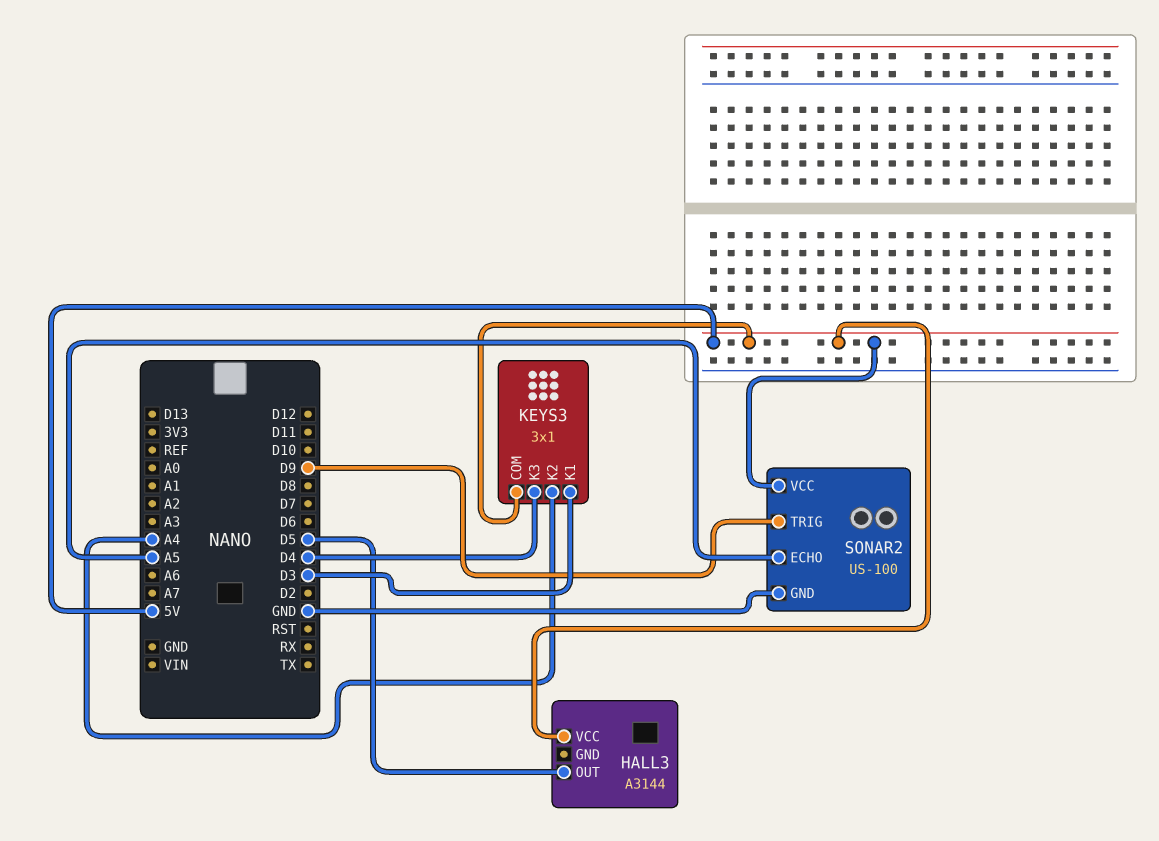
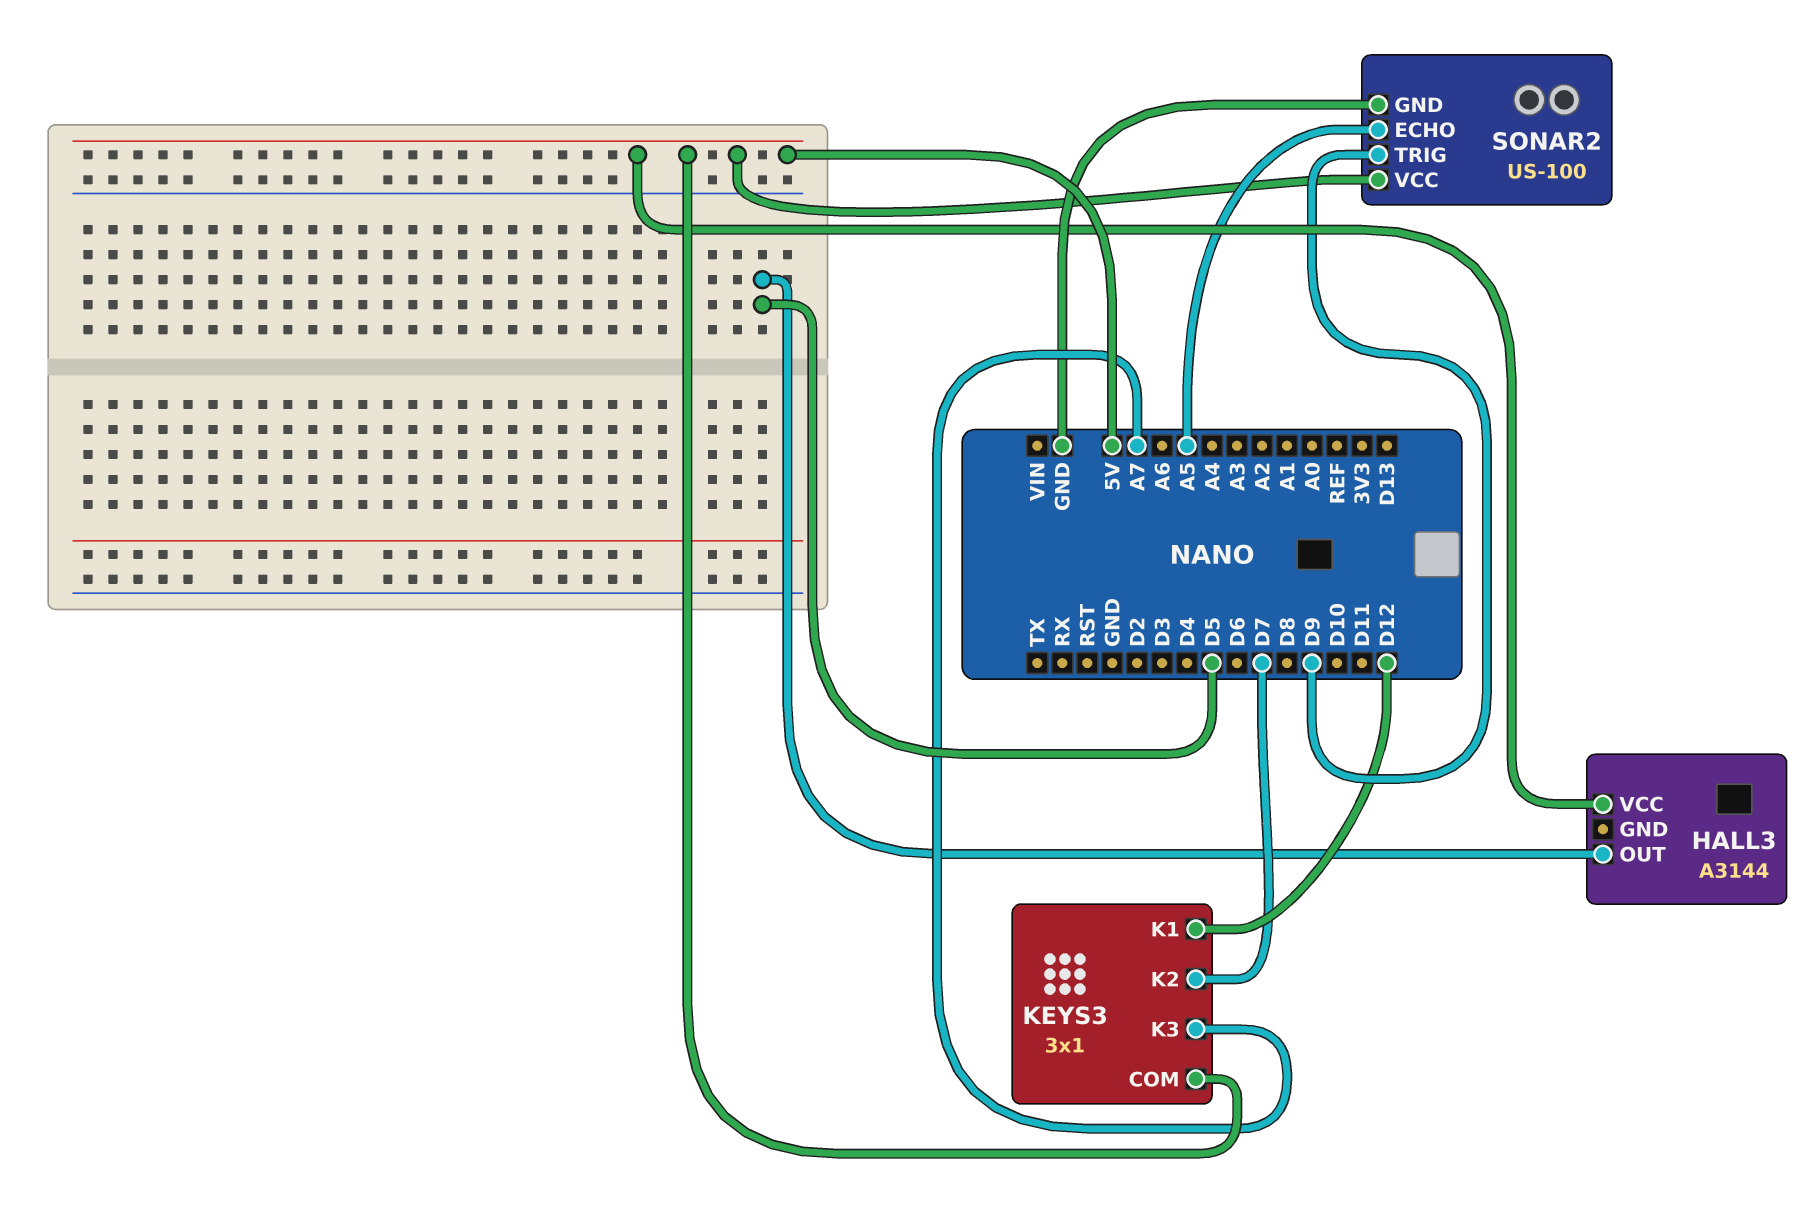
KEYS3 pin K1: D3 -> D12
KEYS3 pin K2: A4 -> D7
KEYS3 pin K3: D4 -> A7

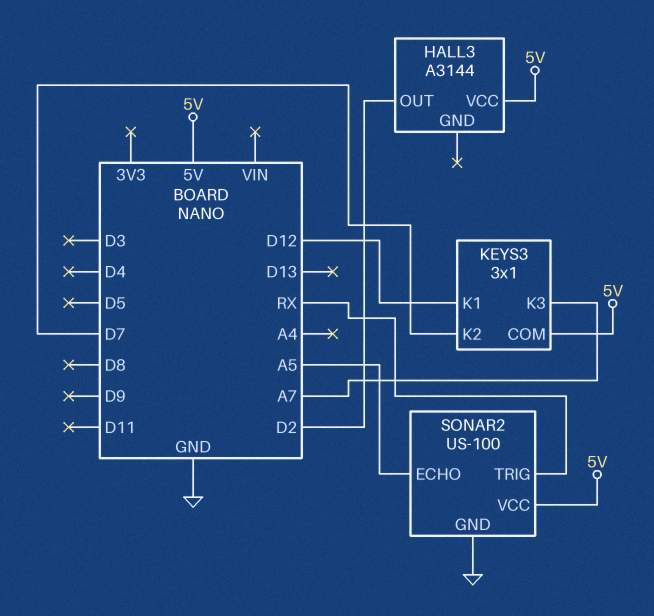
HALL3 pin OUT: D5 -> D2
SONAR2 pin TRIG: D9 -> RX

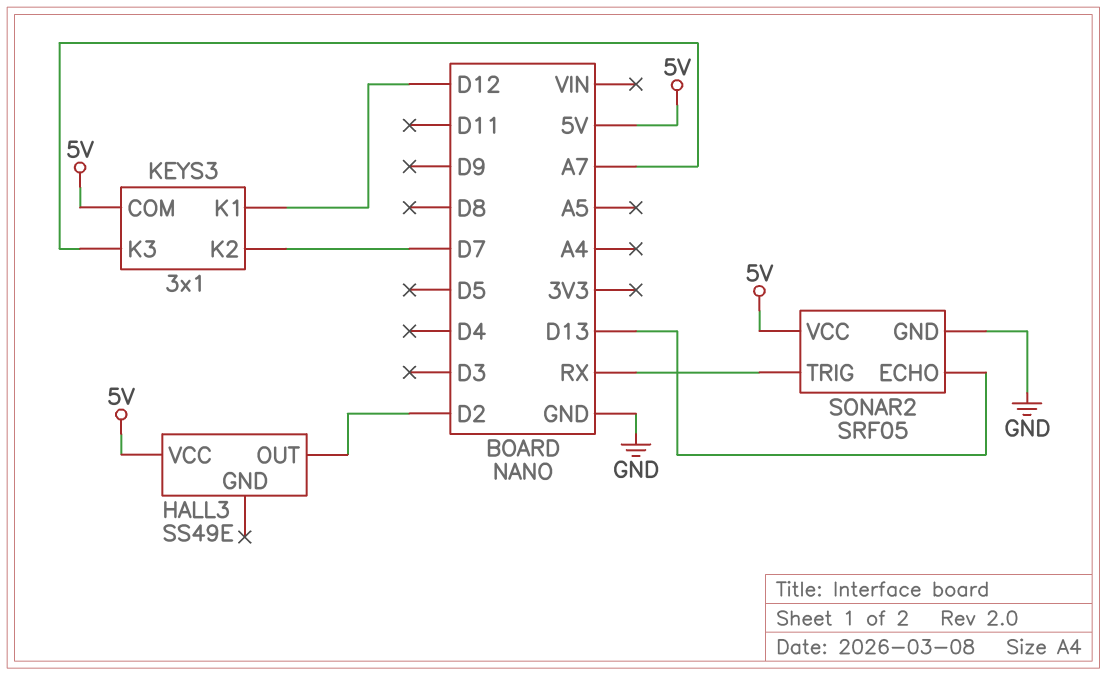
HALL3: A3144 -> SS49E
SONAR2: US-100 -> SRF05
SONAR2 pin ECHO: A5 -> D13

